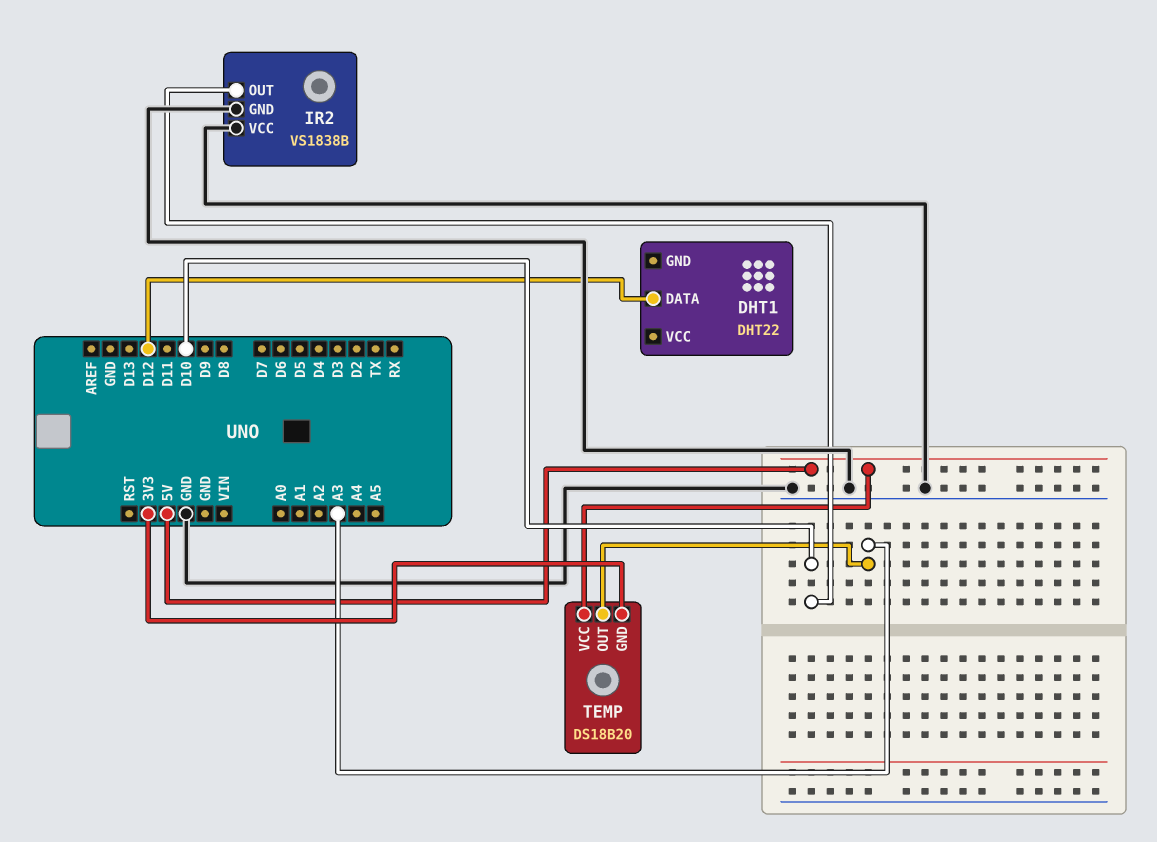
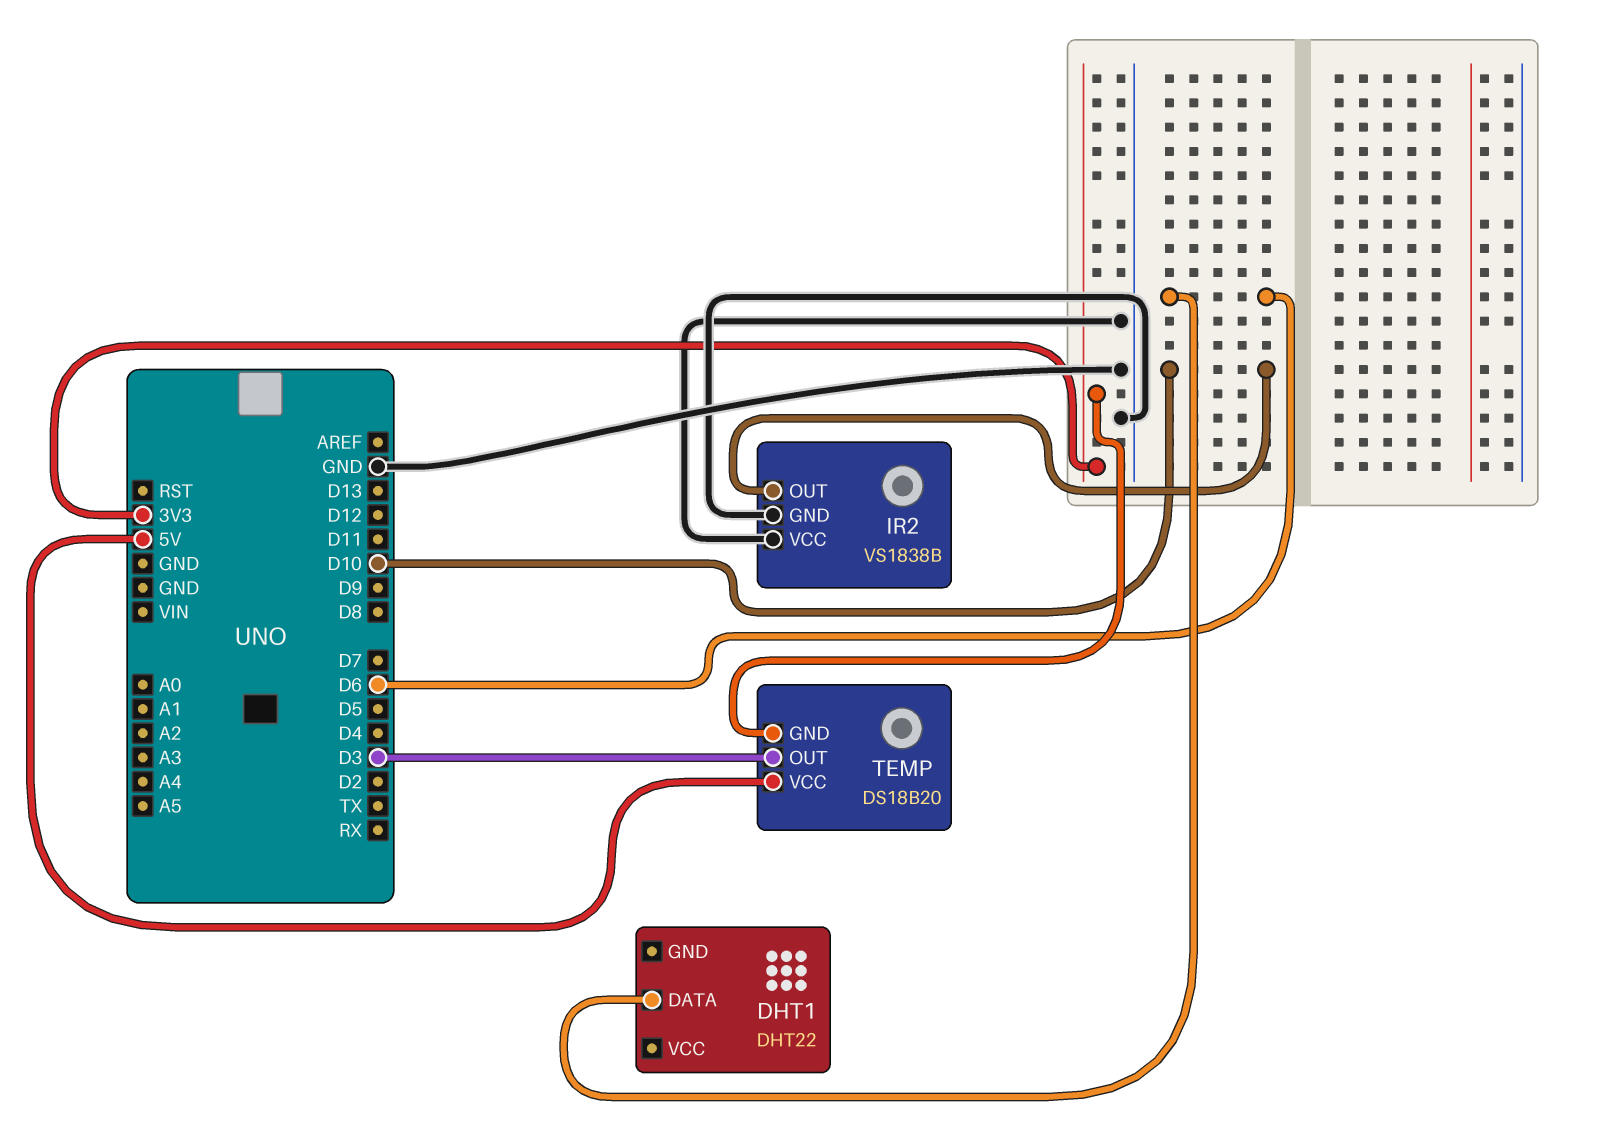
DHT1 pin DATA: D12 -> D6
TEMP pin OUT: A3 -> D3

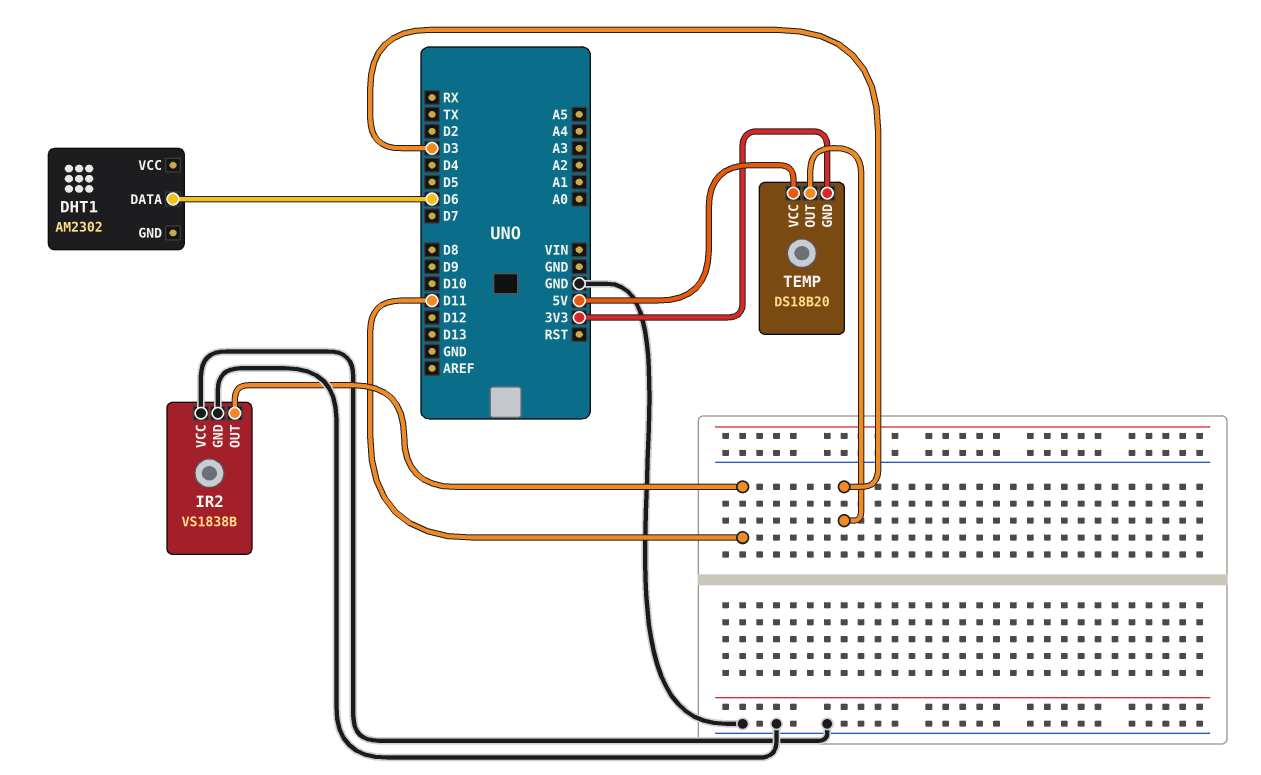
DHT1: DHT22 -> AM2302
IR2 pin OUT: D10 -> D11

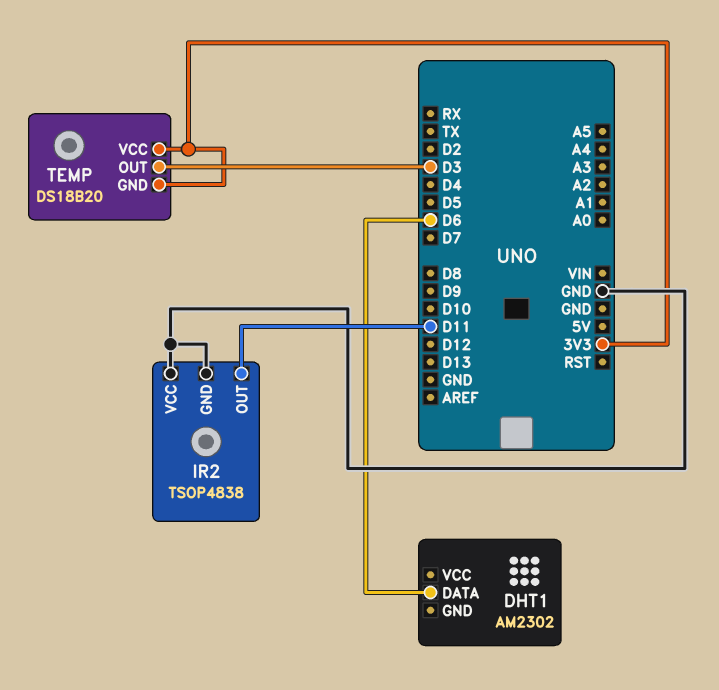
IR2: VS1838B -> TSOP4838
TEMP pin VCC: 5V -> 3V3

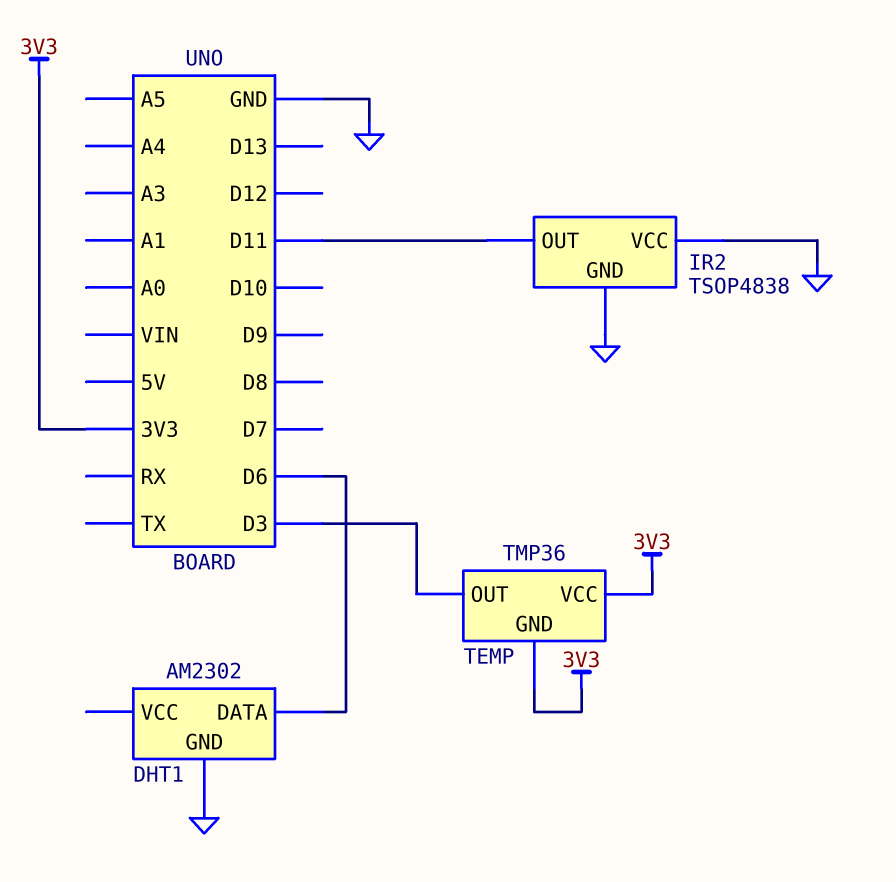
DHT1 pin GND: none -> GND
TEMP: DS18B20 -> TMP36

